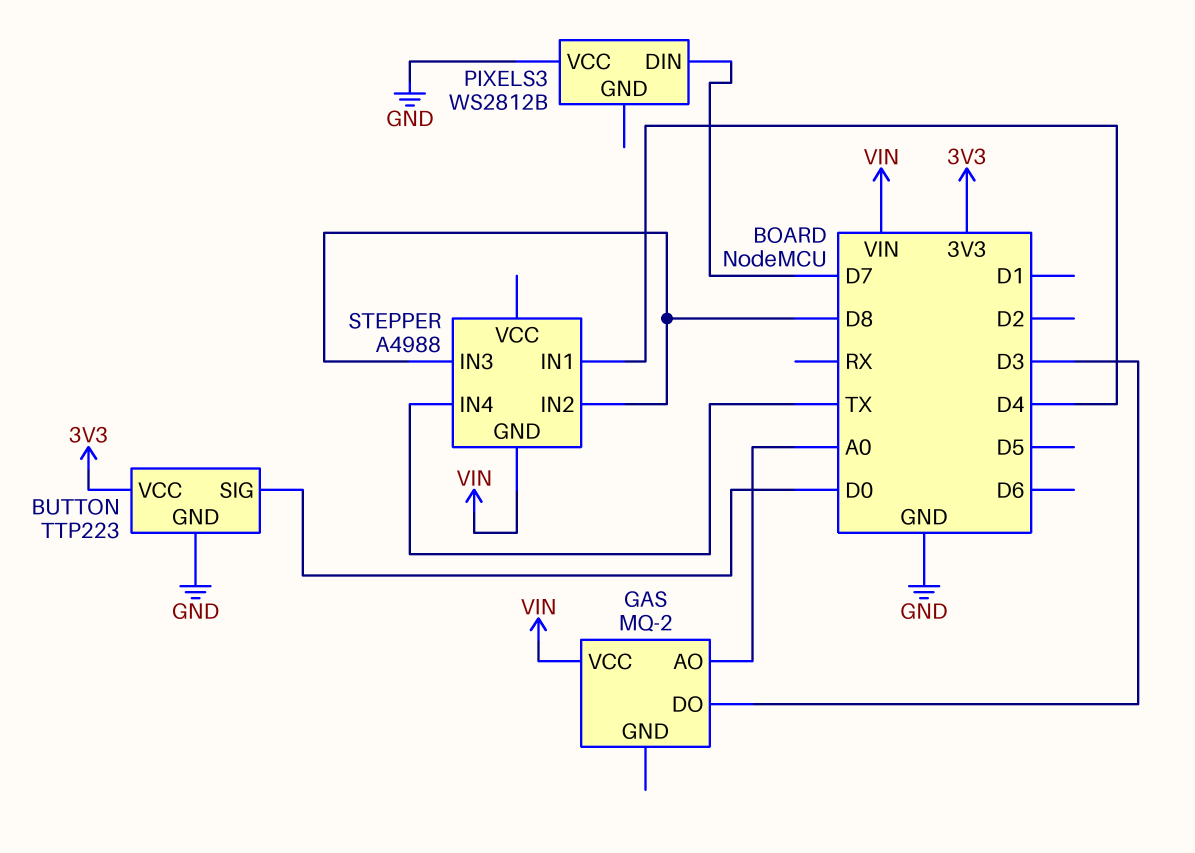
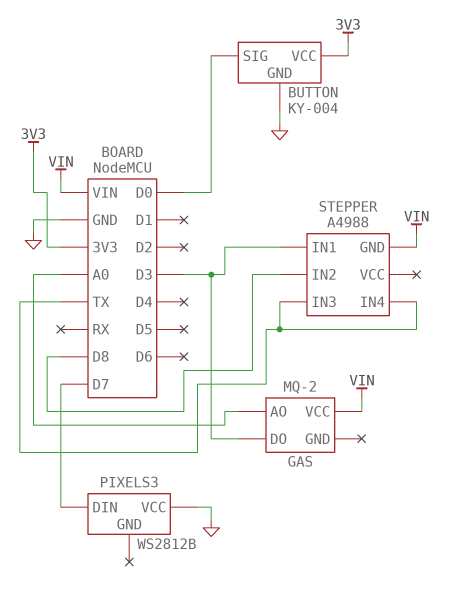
BUTTON: TTP223 -> KY-004
STEPPER pin IN1: D4 -> D3
STEPPER pin IN3: D8 -> TX

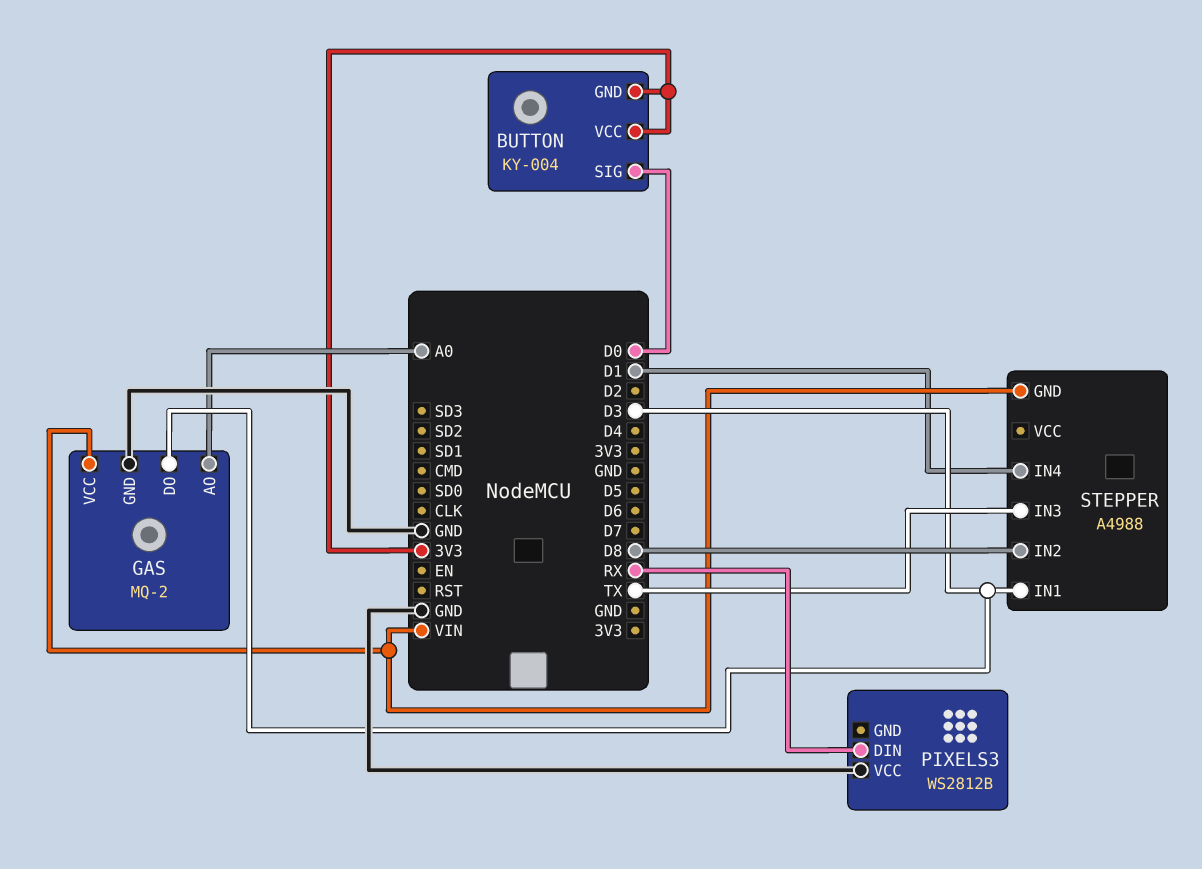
BUTTON pin GND: GND -> 3V3
GAS pin GND: none -> GND
PIXELS3 pin DIN: D7 -> RX
STEPPER pin IN4: TX -> D1

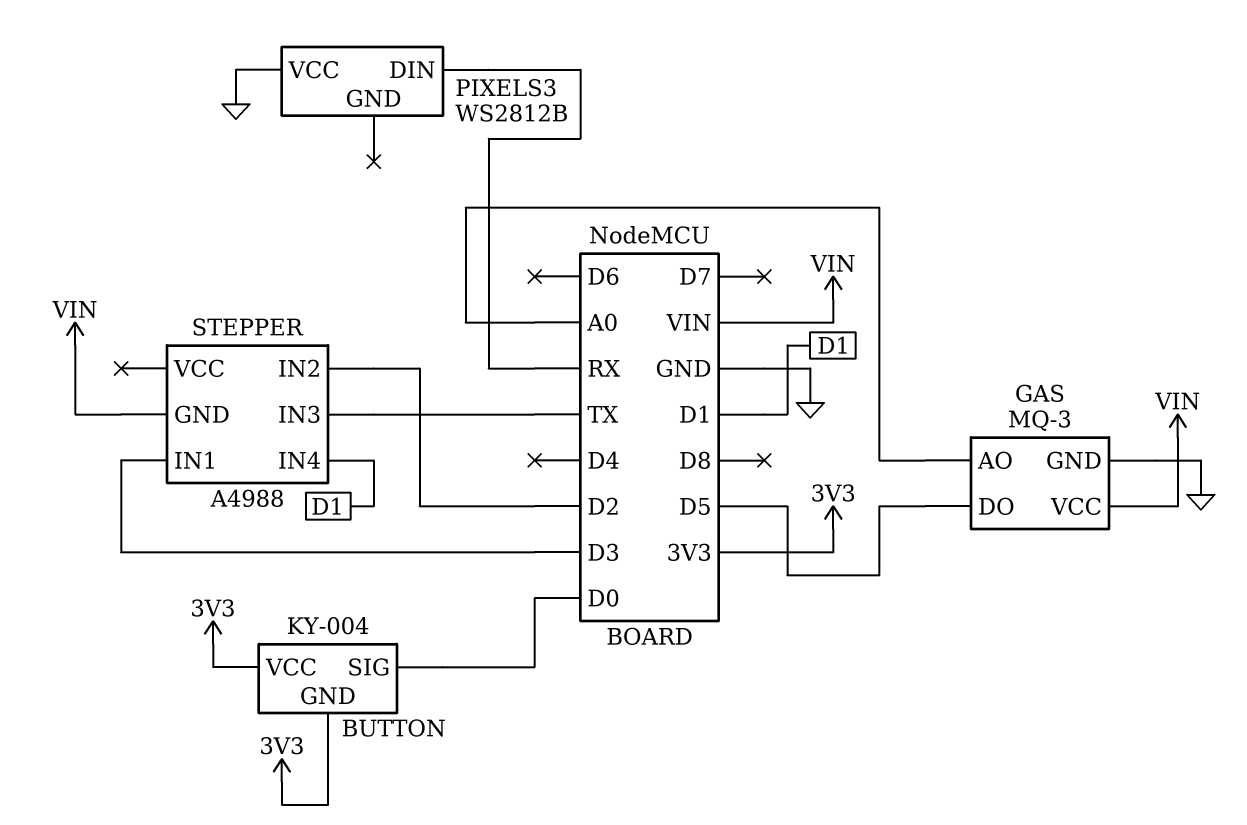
GAS: MQ-2 -> MQ-3
GAS pin DO: D3 -> D5
STEPPER pin IN2: D8 -> D2

